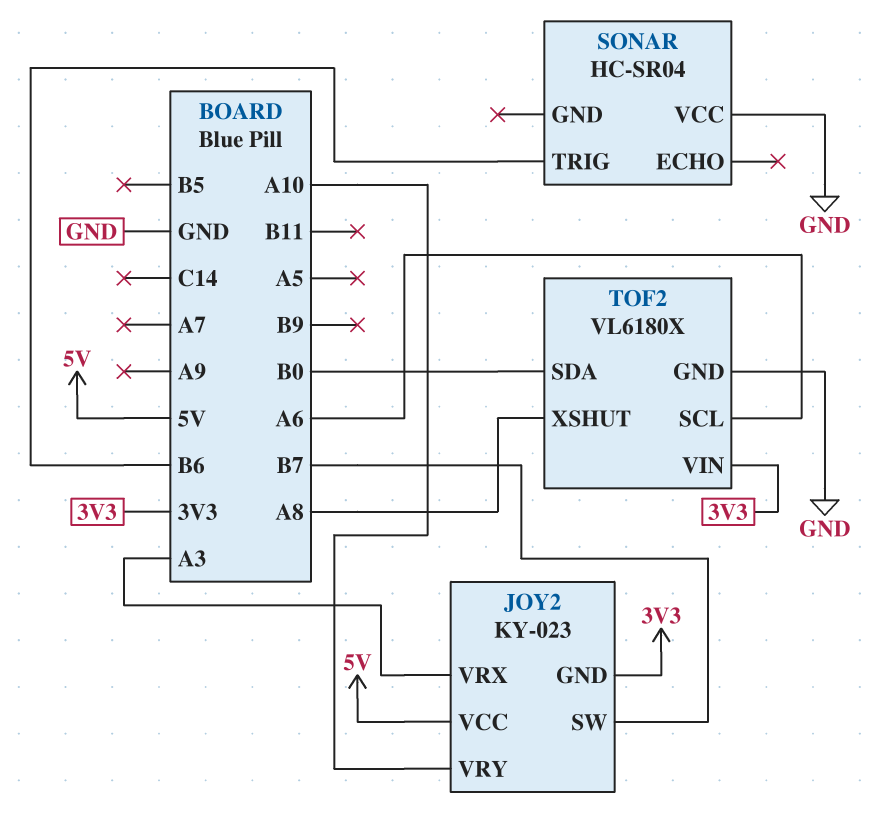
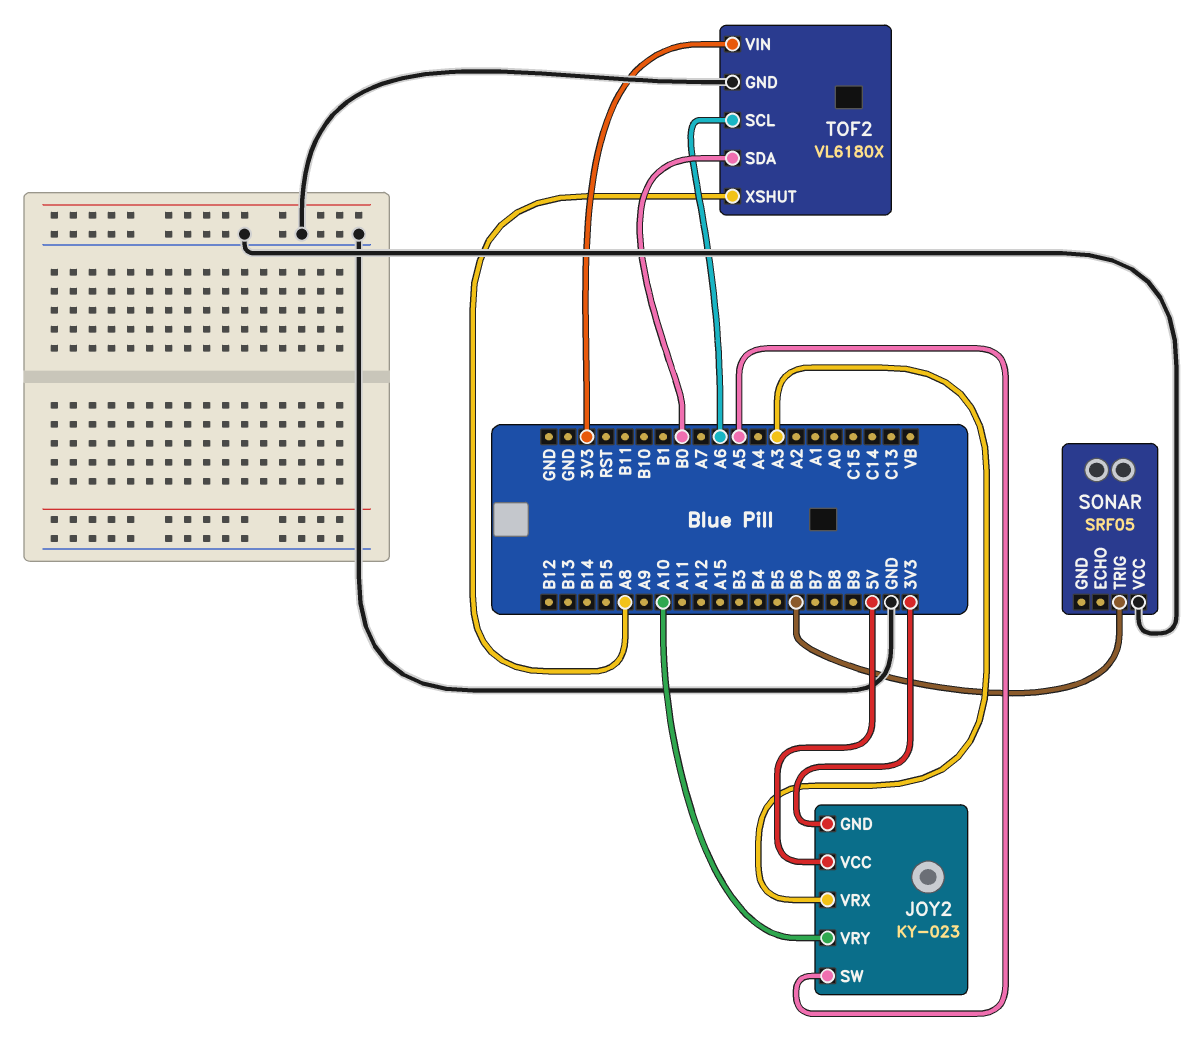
JOY2 pin SW: B7 -> A5
SONAR: HC-SR04 -> SRF05

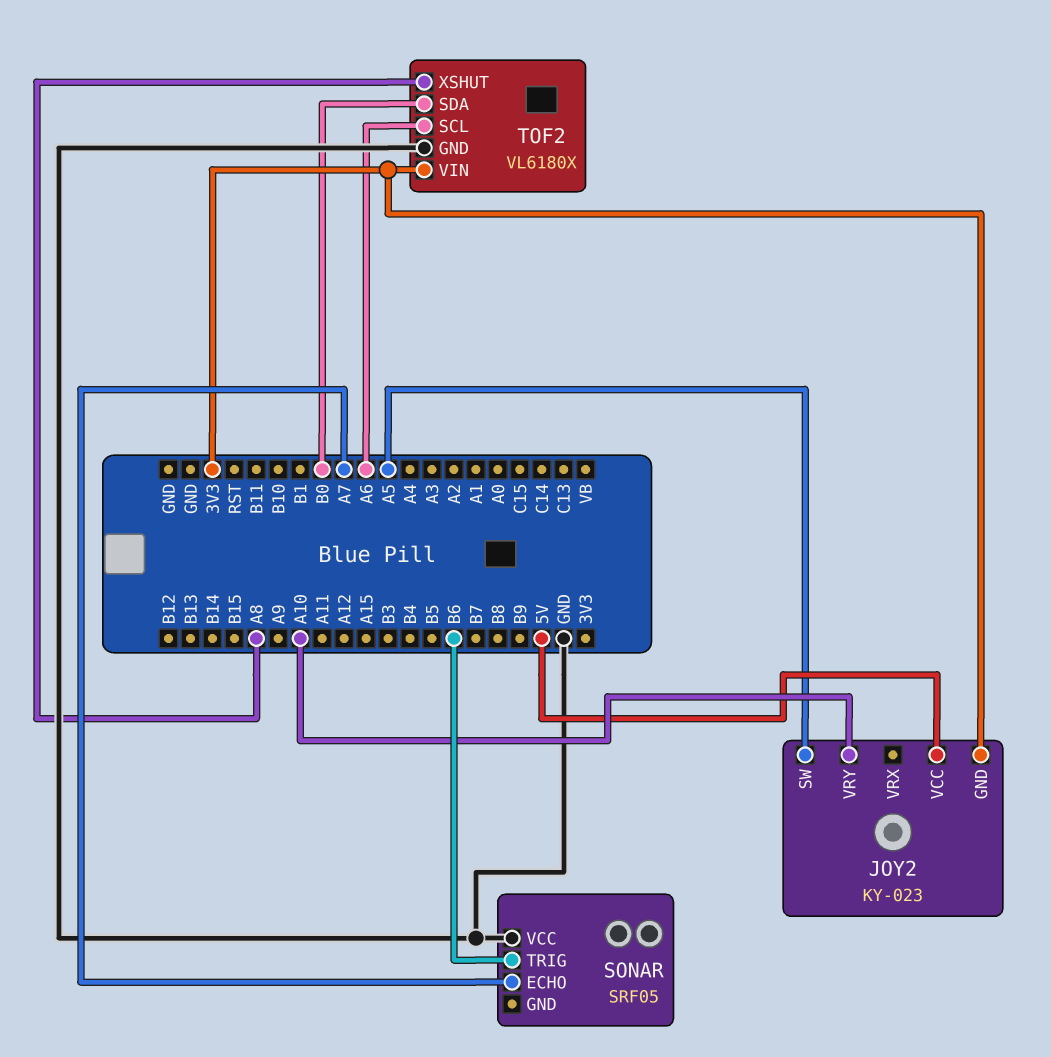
JOY2 pin VRX: A3 -> none
SONAR pin ECHO: none -> A7

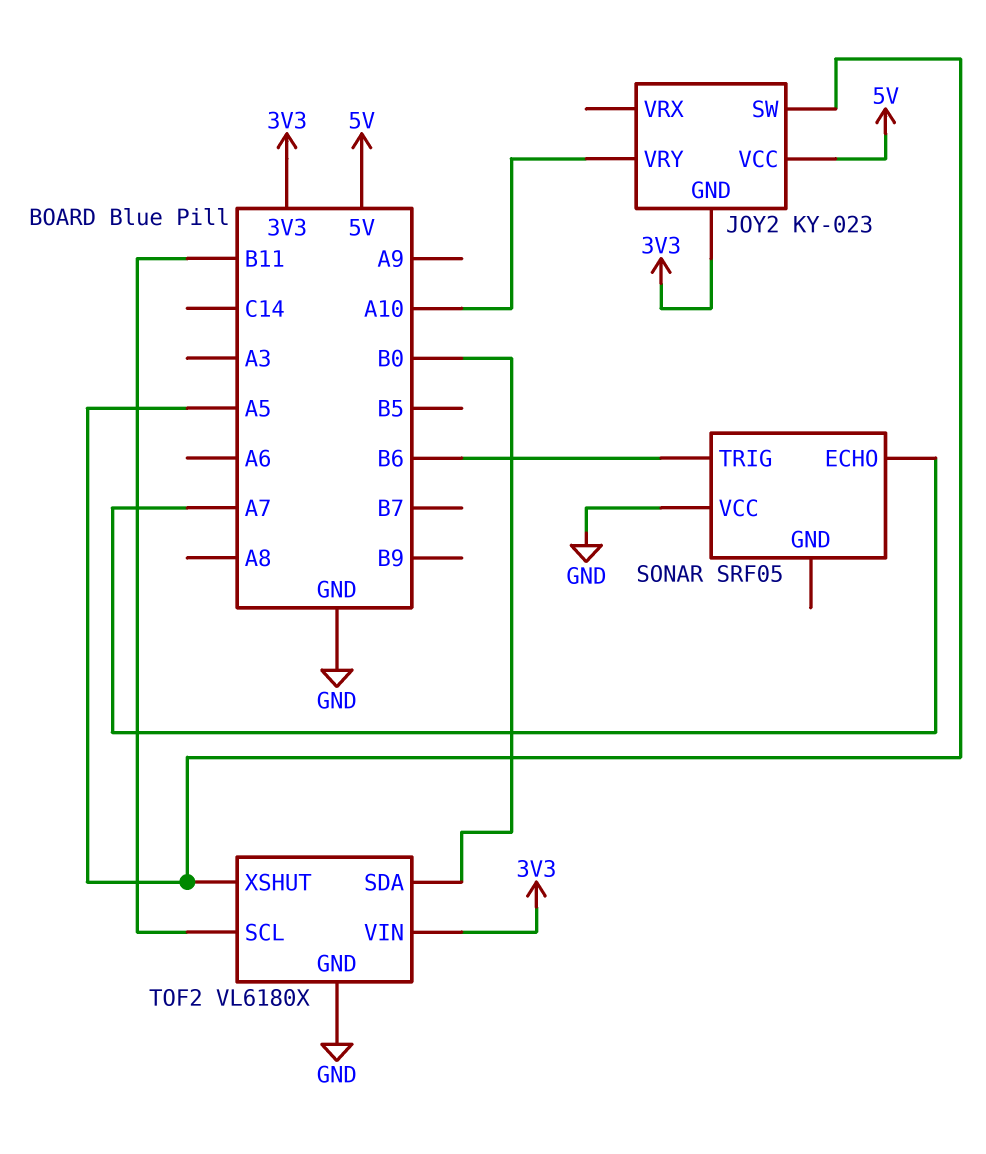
TOF2 pin SCL: A6 -> B11
TOF2 pin XSHUT: A8 -> A5

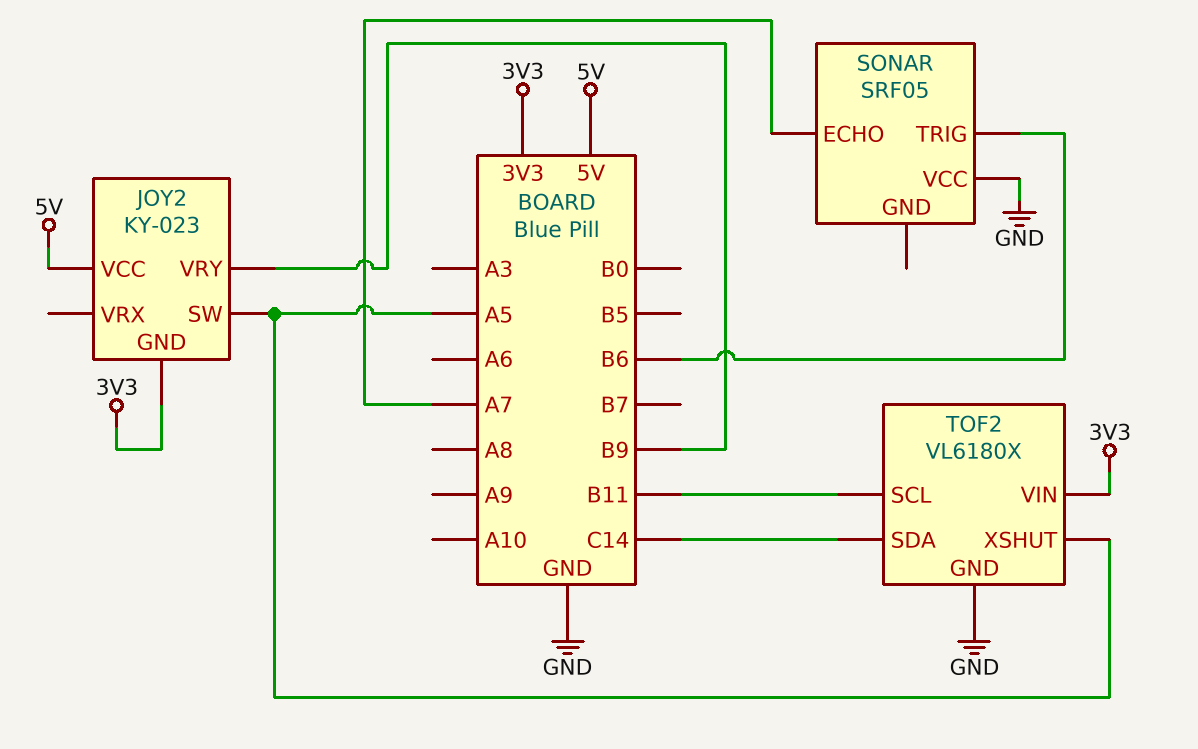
JOY2 pin VRY: A10 -> B9
TOF2 pin SDA: B0 -> C14

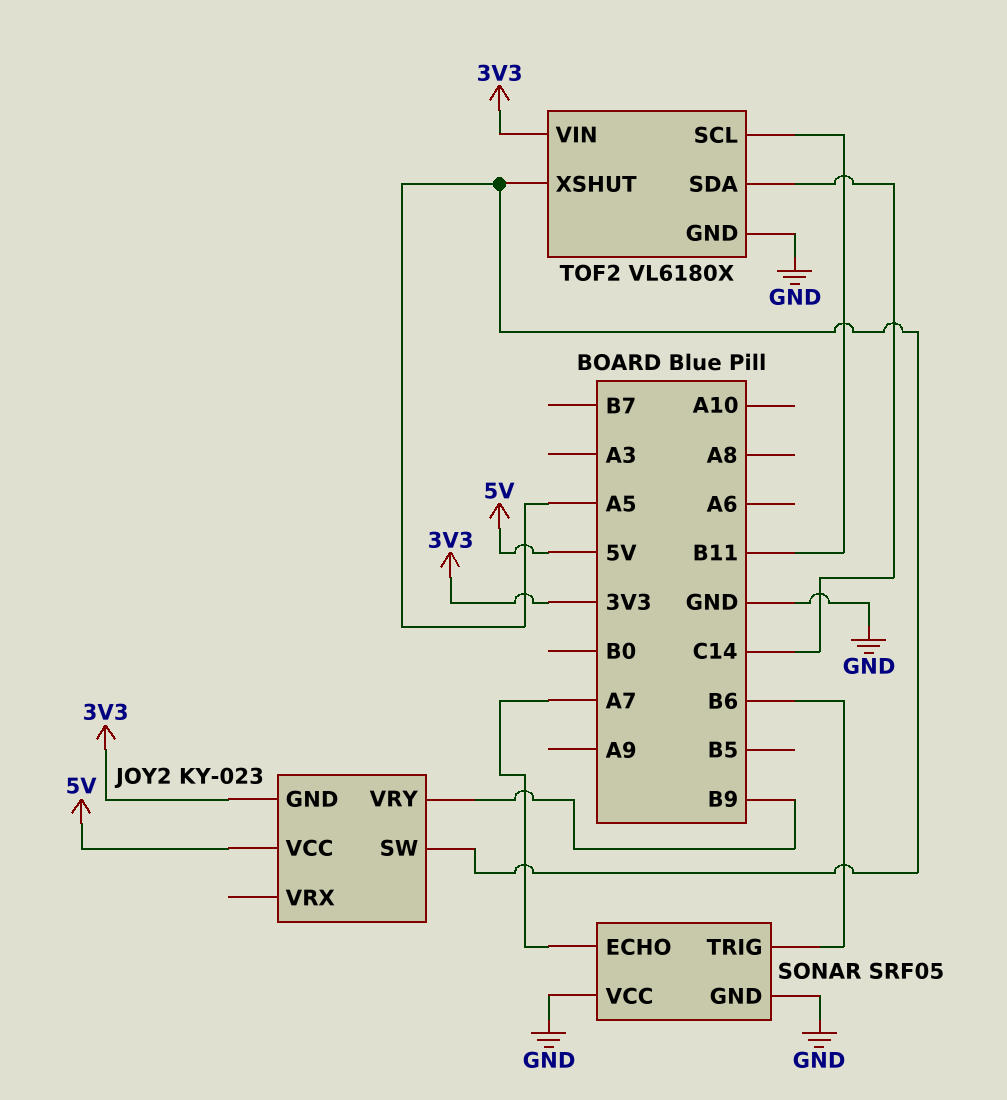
SONAR pin GND: none -> GND

